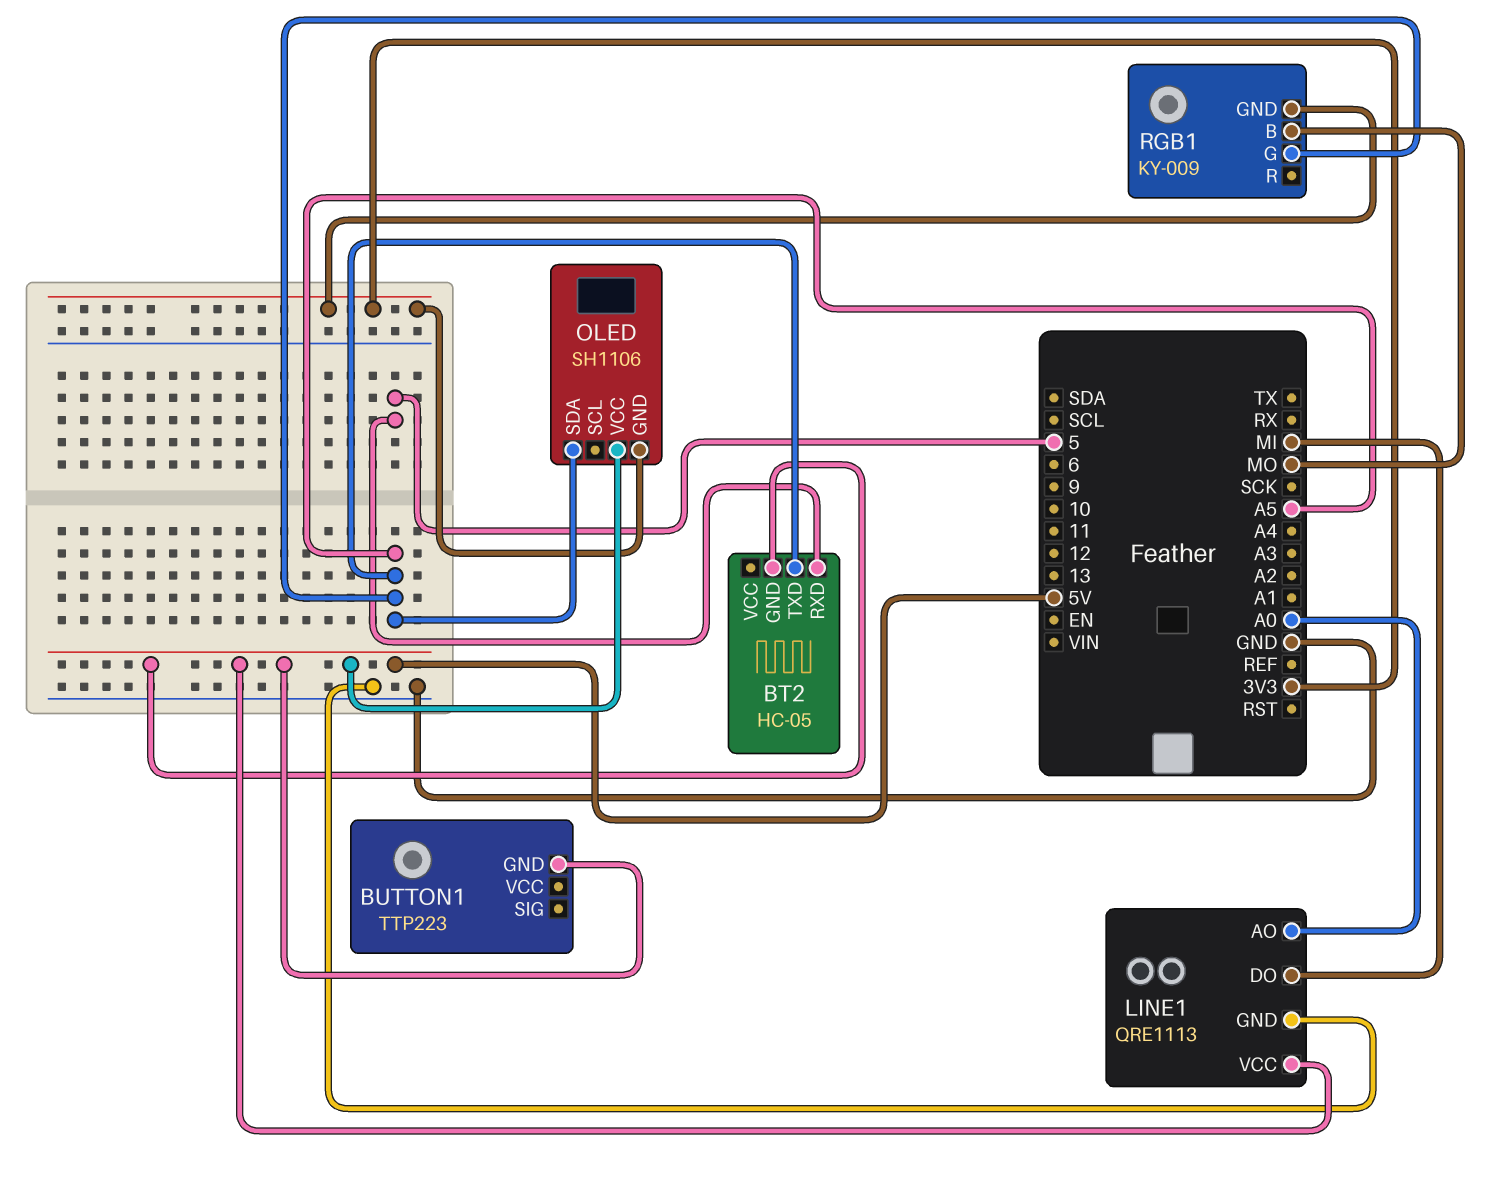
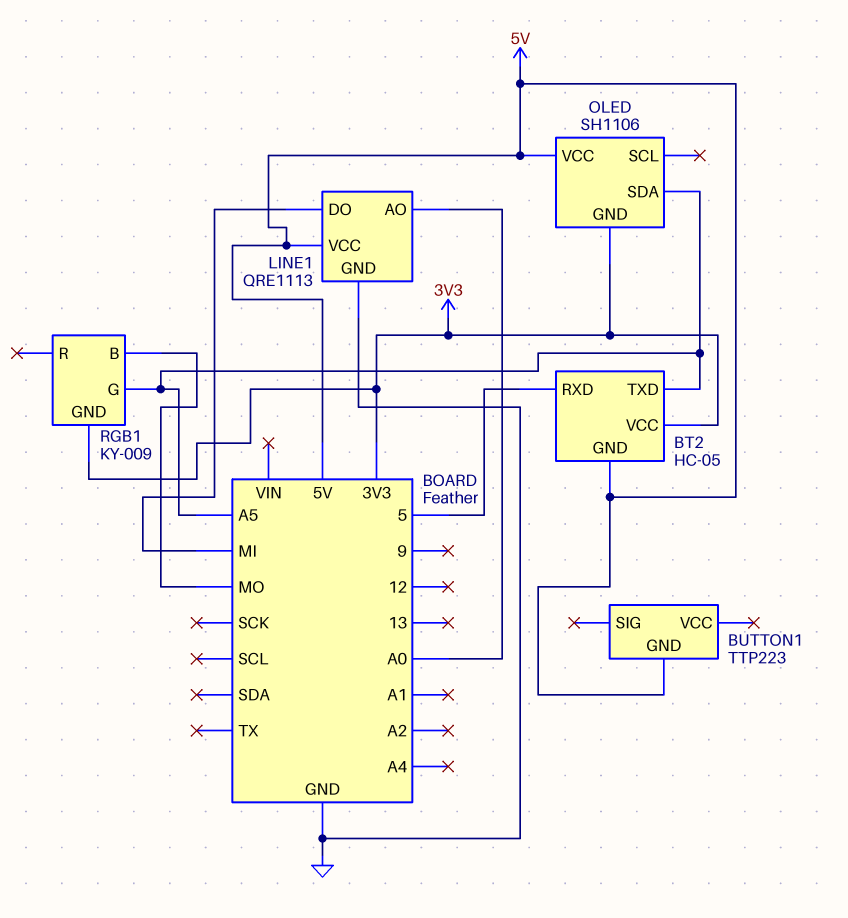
BT2 pin VCC: none -> 3V3

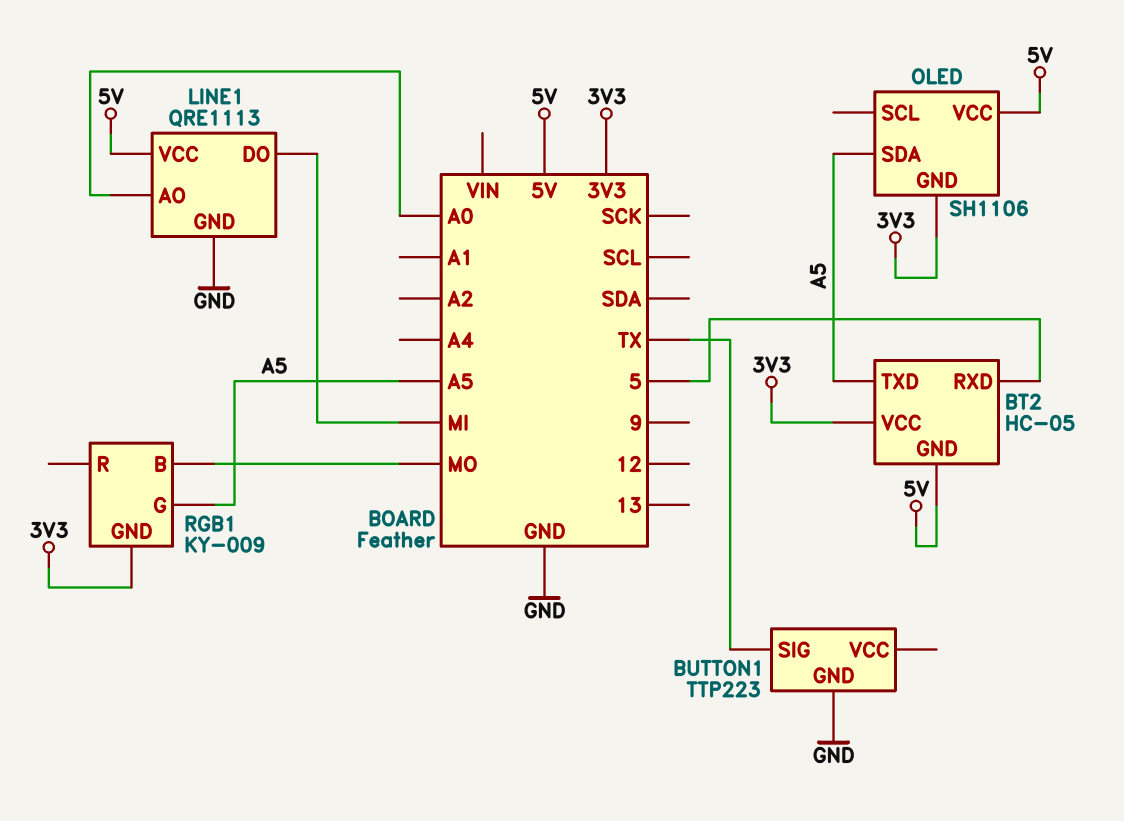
BUTTON1 pin GND: 5V -> GND
BUTTON1 pin SIG: none -> TX

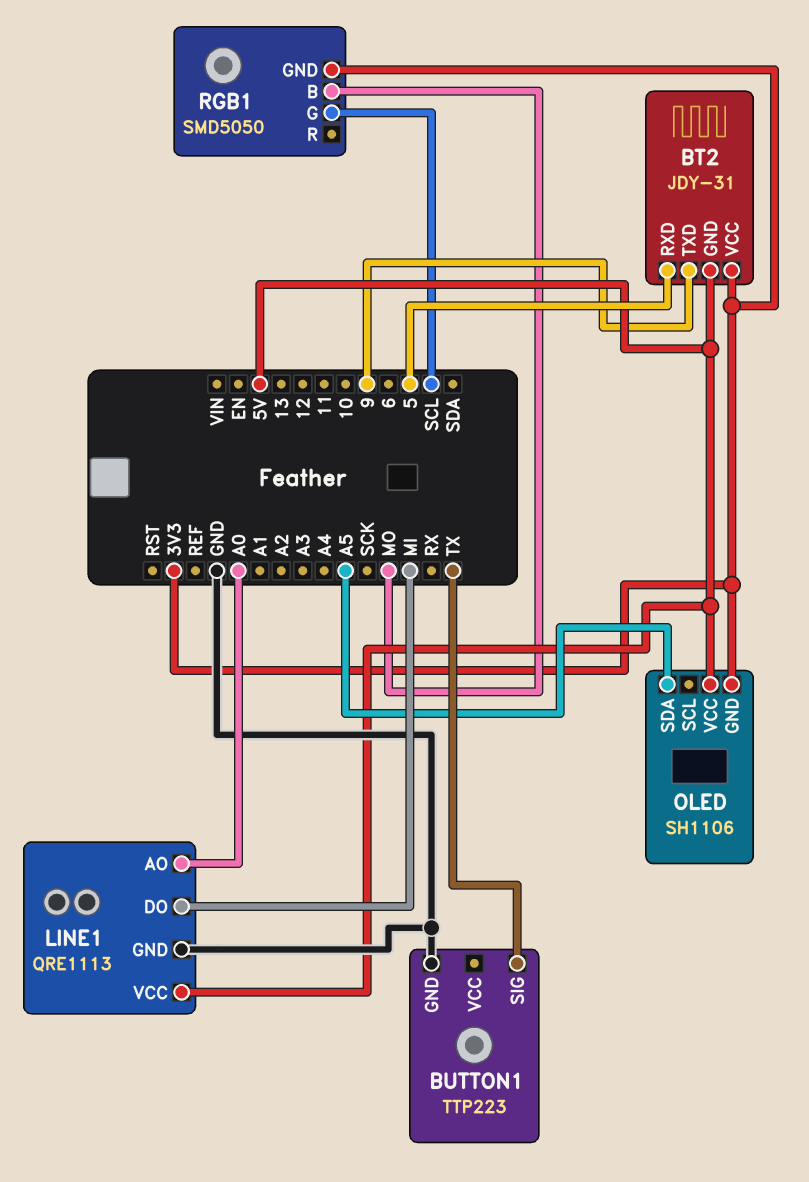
BT2: HC-05 -> JDY-31
BT2 pin TXD: A5 -> 9
RGB1: KY-009 -> SMD5050
RGB1 pin G: A5 -> SCL

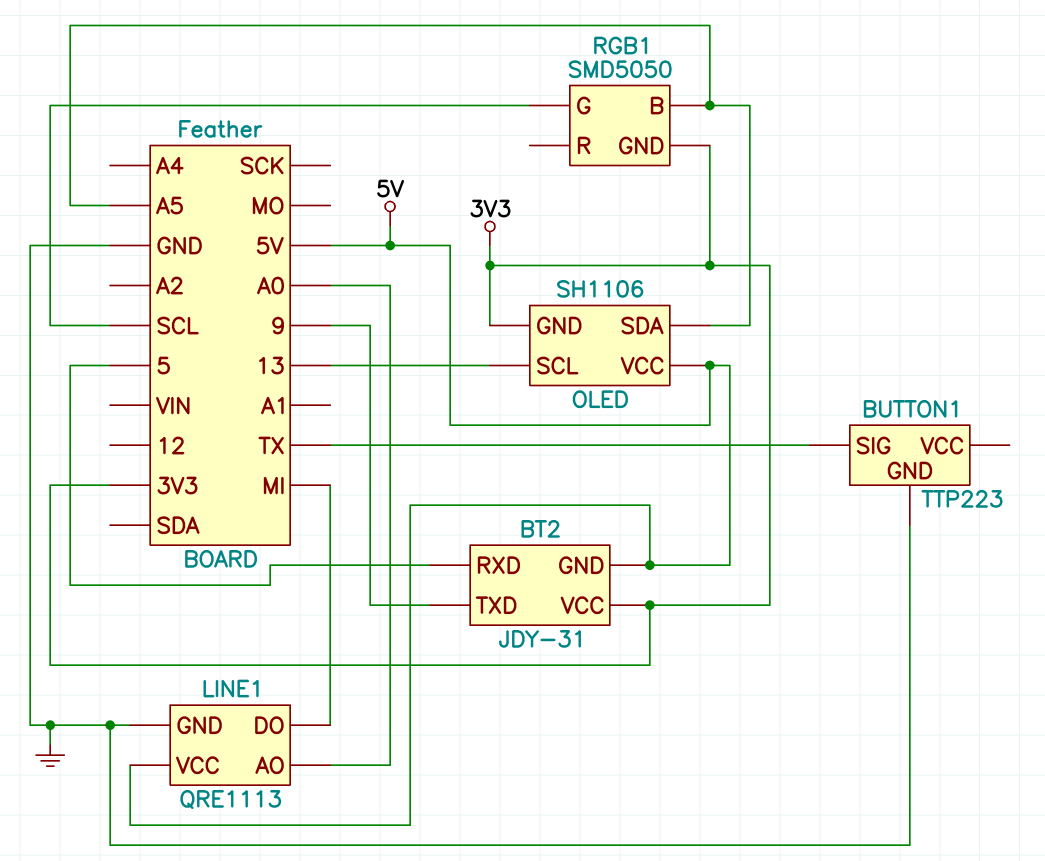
OLED pin SCL: none -> 13
RGB1 pin B: MO -> A5

